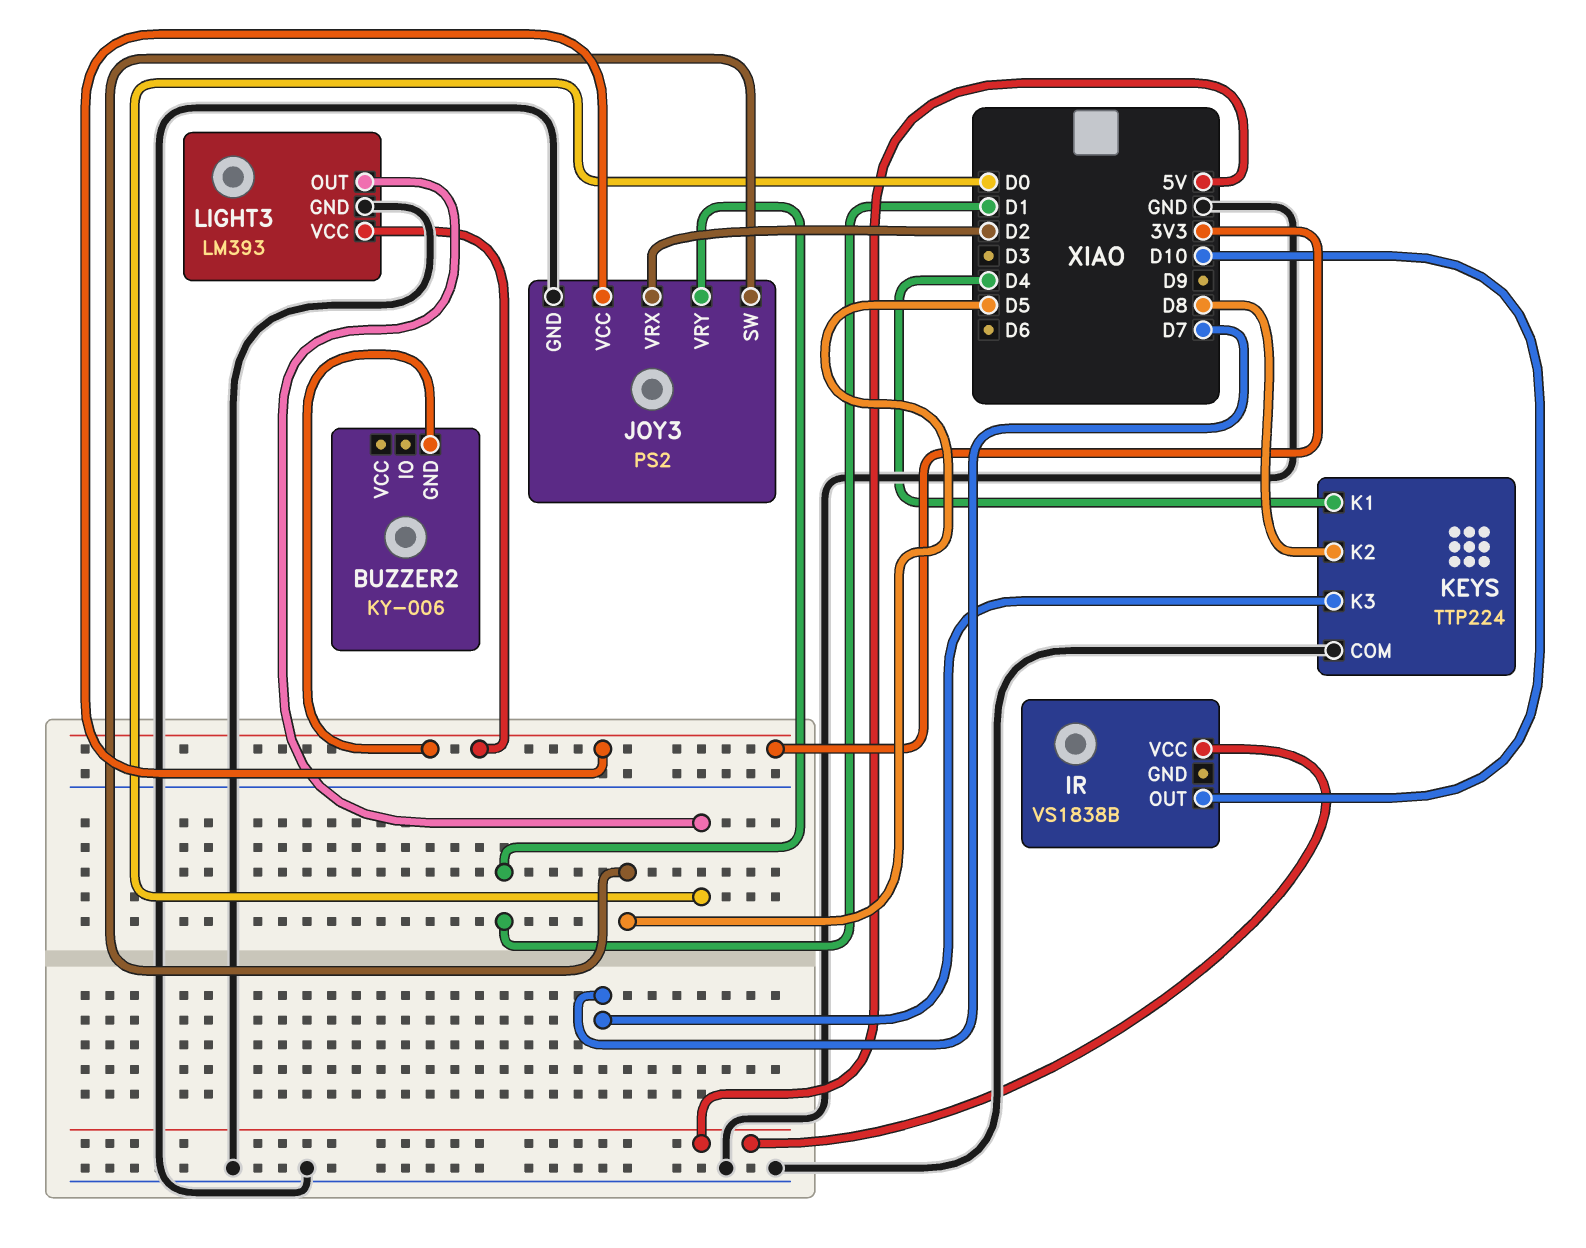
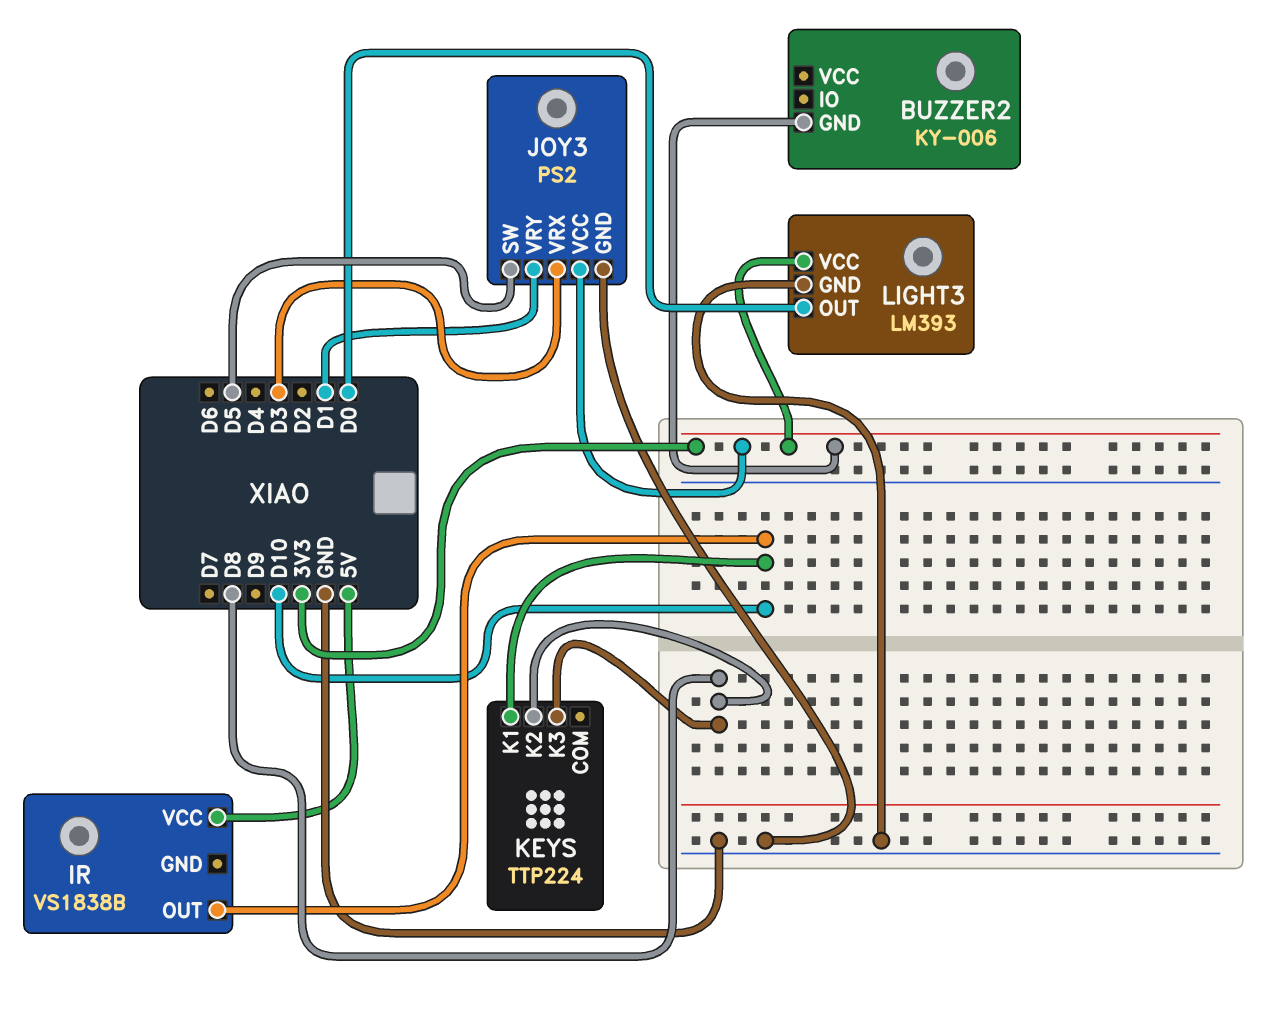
JOY3 pin VRX: D2 -> D3
KEYS pin COM: GND -> none
KEYS pin K1: D4 -> D10
KEYS pin K3: D7 -> D8

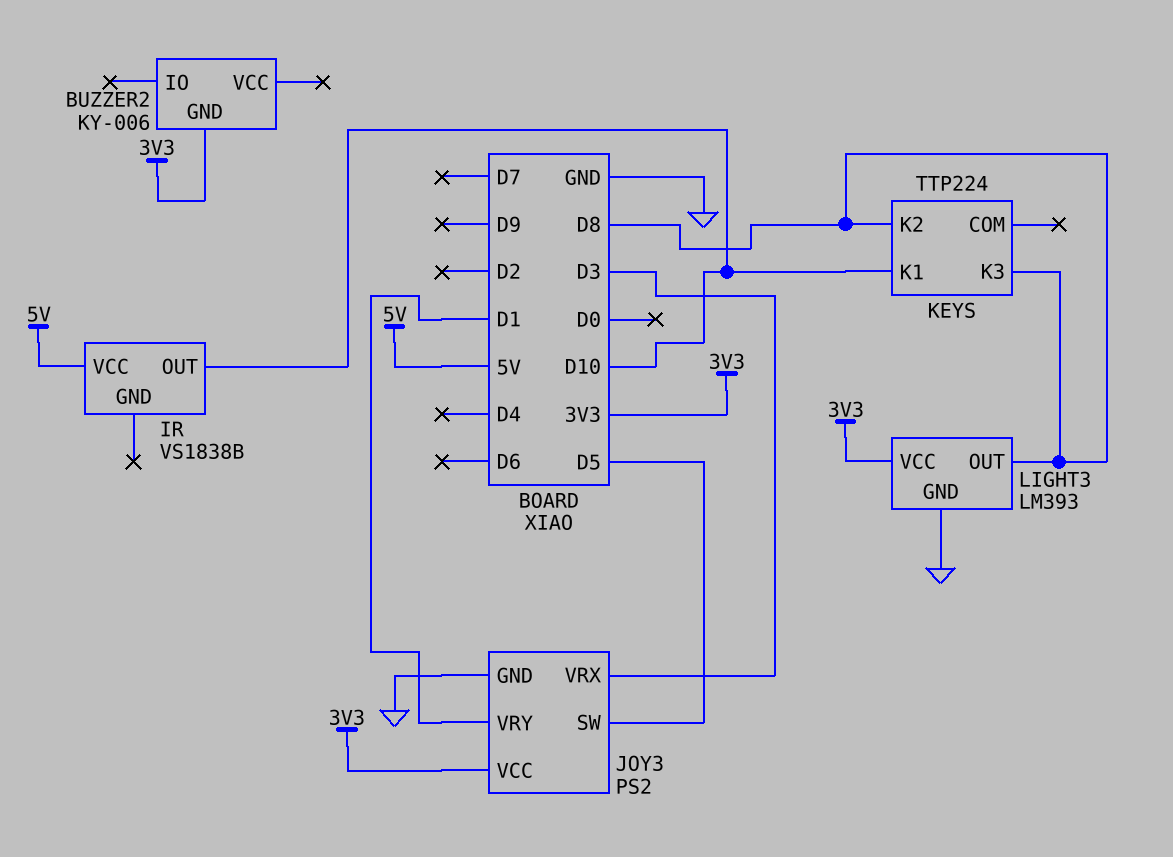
LIGHT3 pin OUT: D0 -> D8

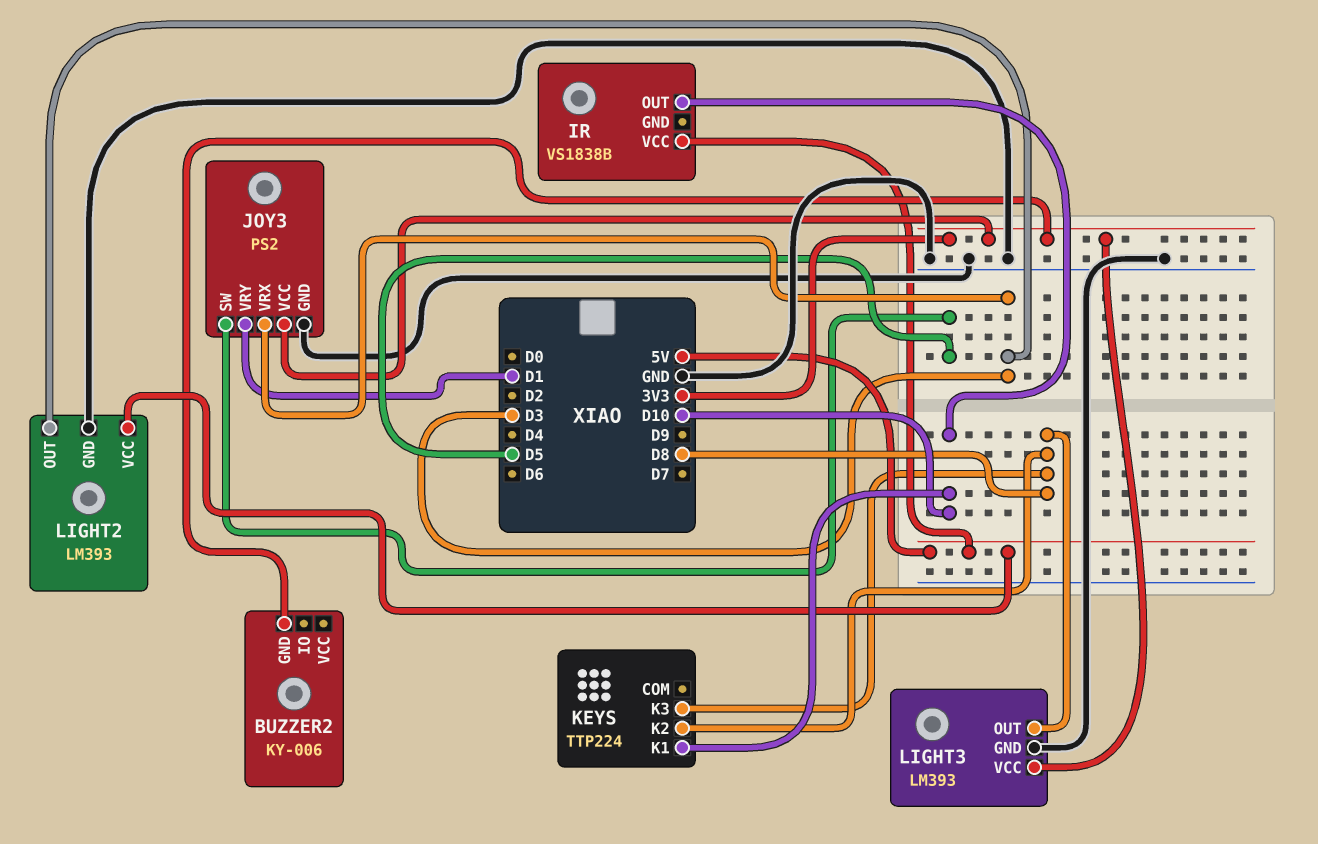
LIGHT2: none -> LM393
LIGHT2 pin GND: none -> GND
LIGHT2 pin OUT: none -> D3
LIGHT2 pin VCC: none -> 5V

